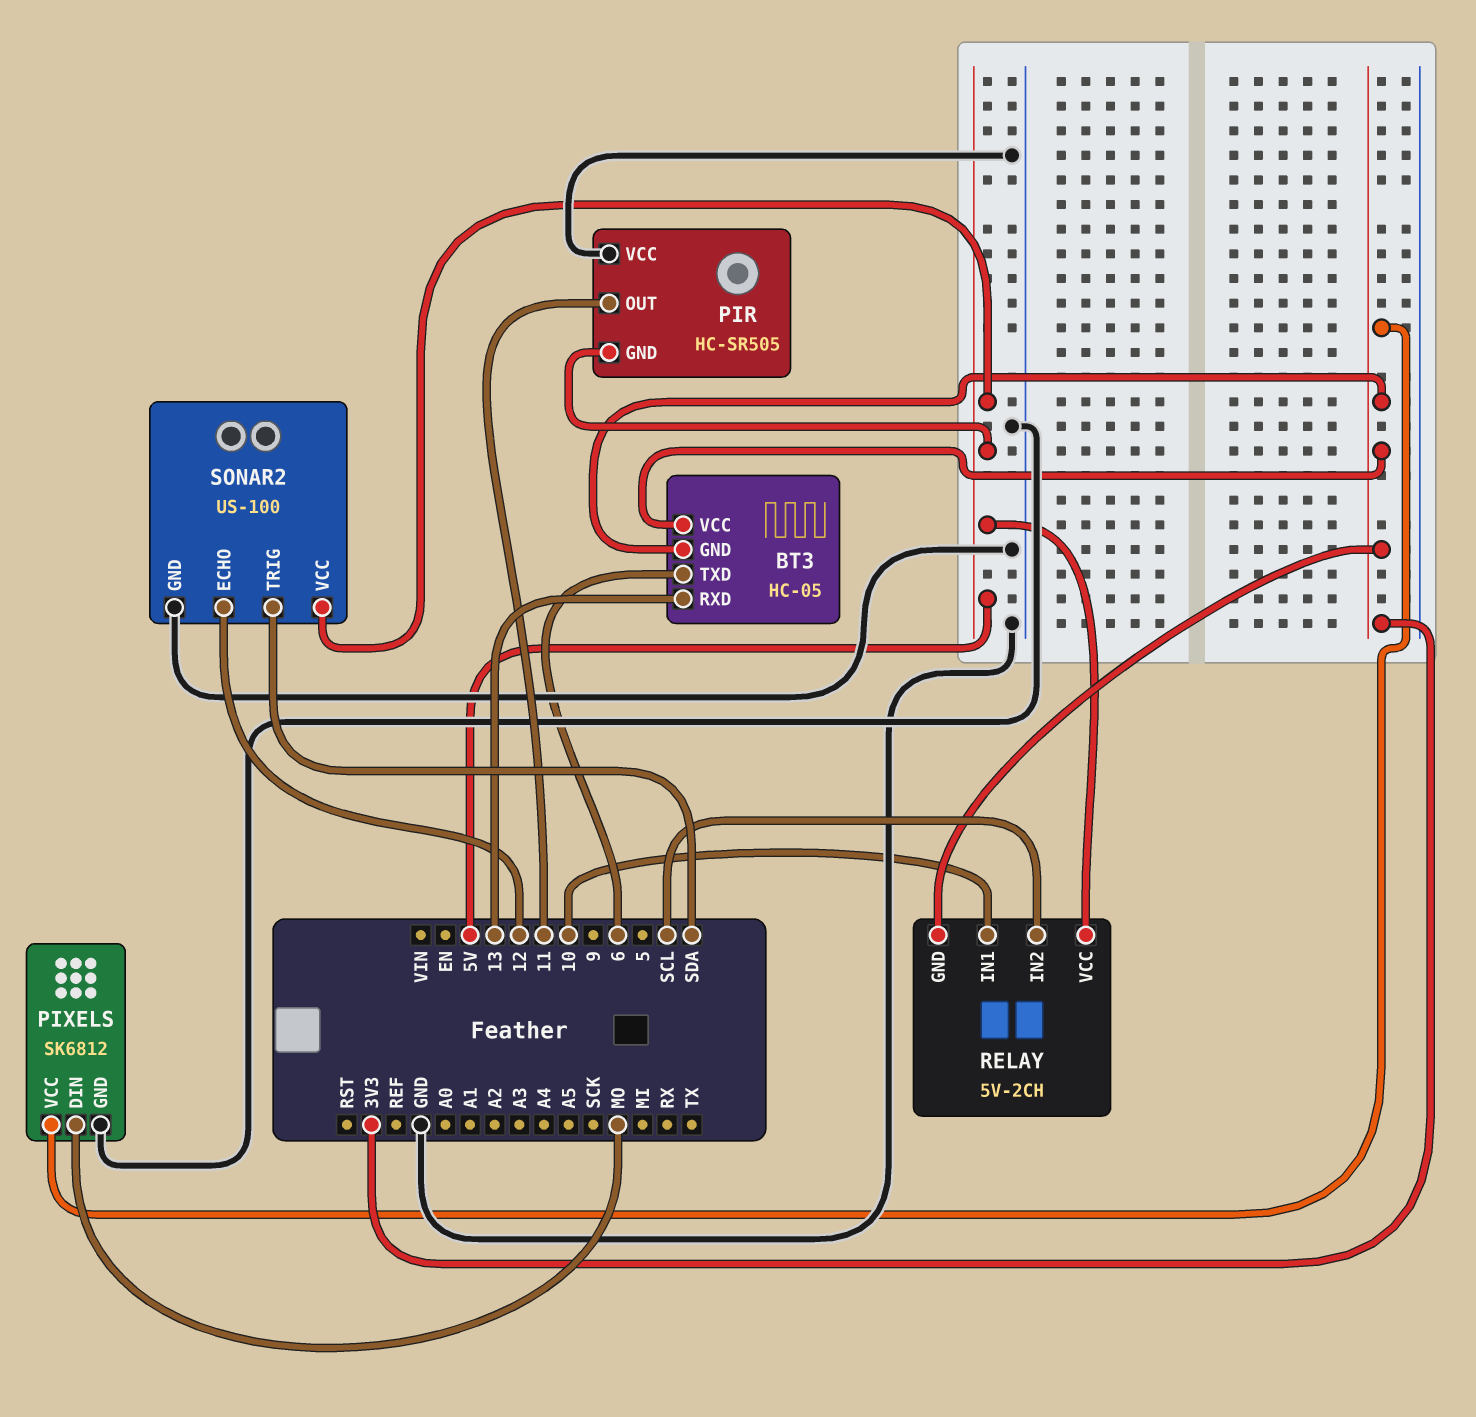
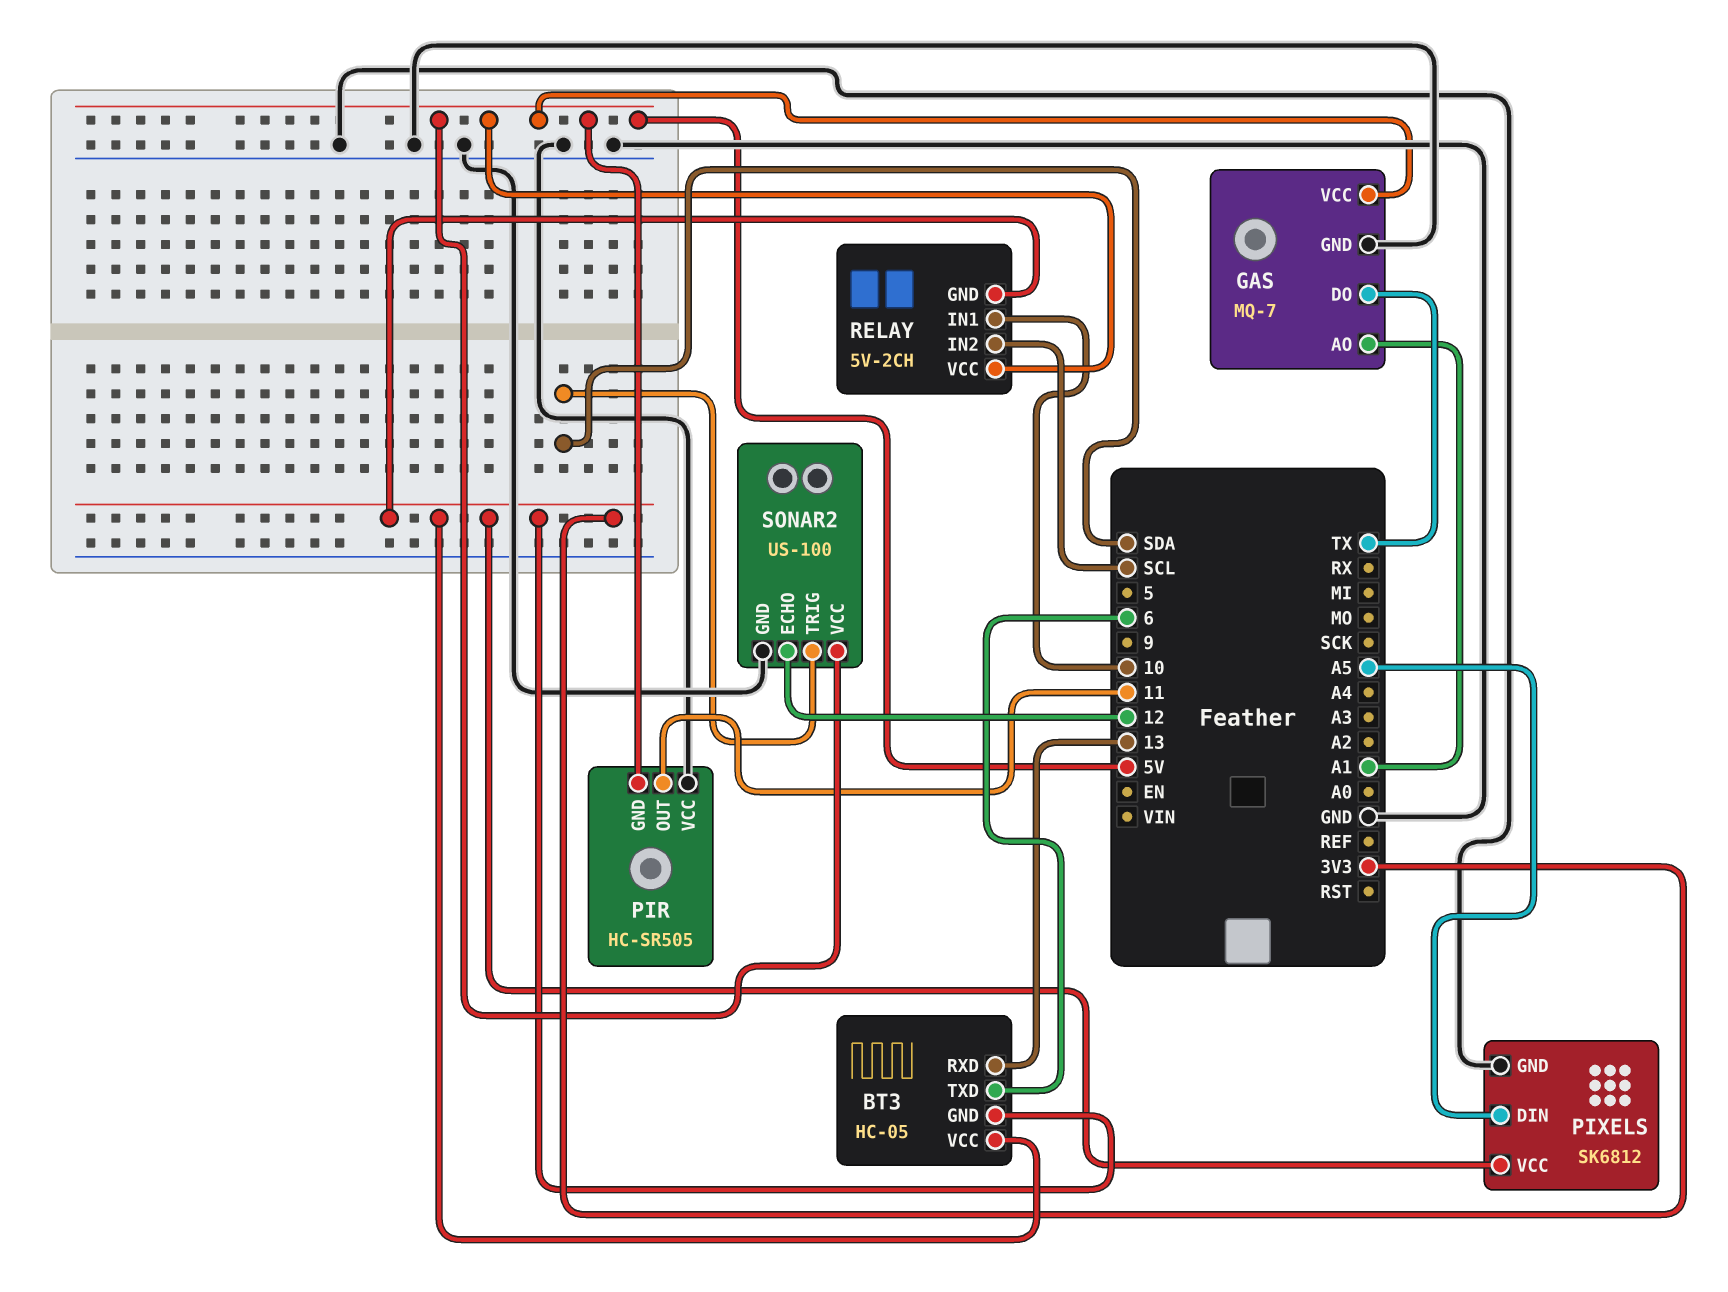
GAS: none -> MQ-7
GAS pin AO: none -> A1
GAS pin DO: none -> TX
GAS pin GND: none -> GND
GAS pin VCC: none -> 5V
PIXELS pin DIN: MO -> A5

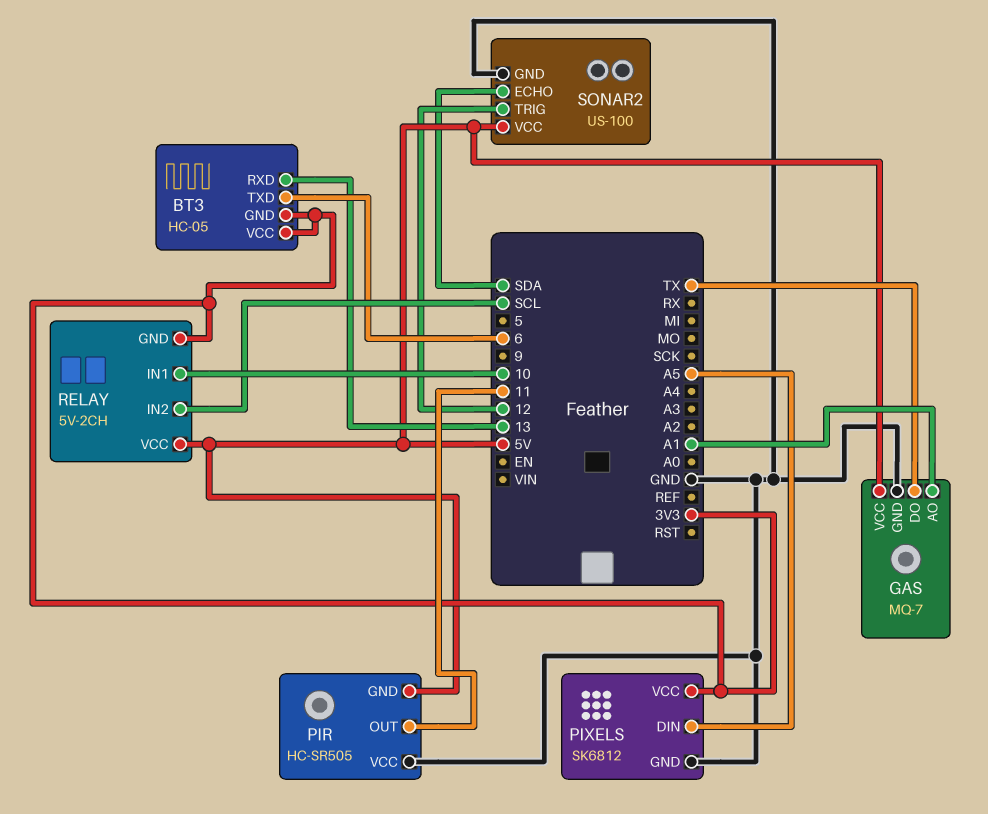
SONAR2 pin ECHO: 12 -> SDA
SONAR2 pin TRIG: SDA -> 12

